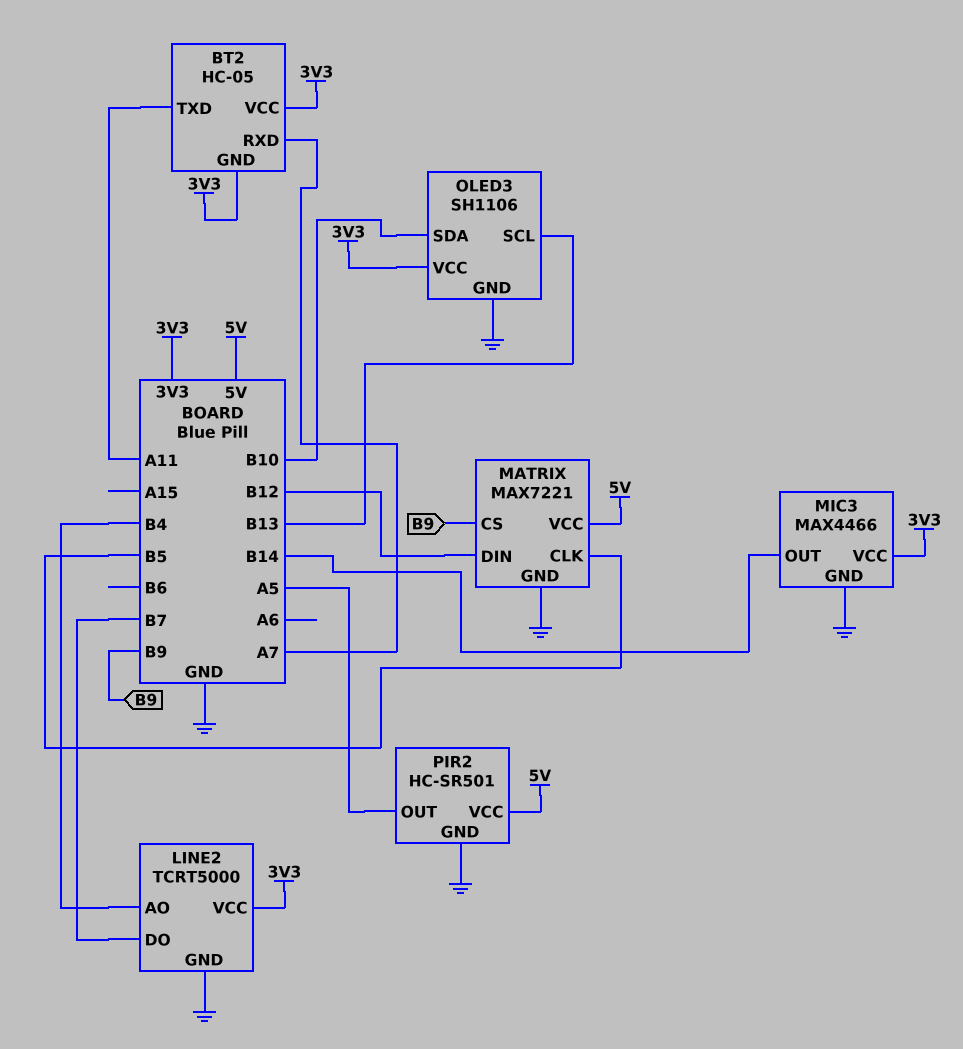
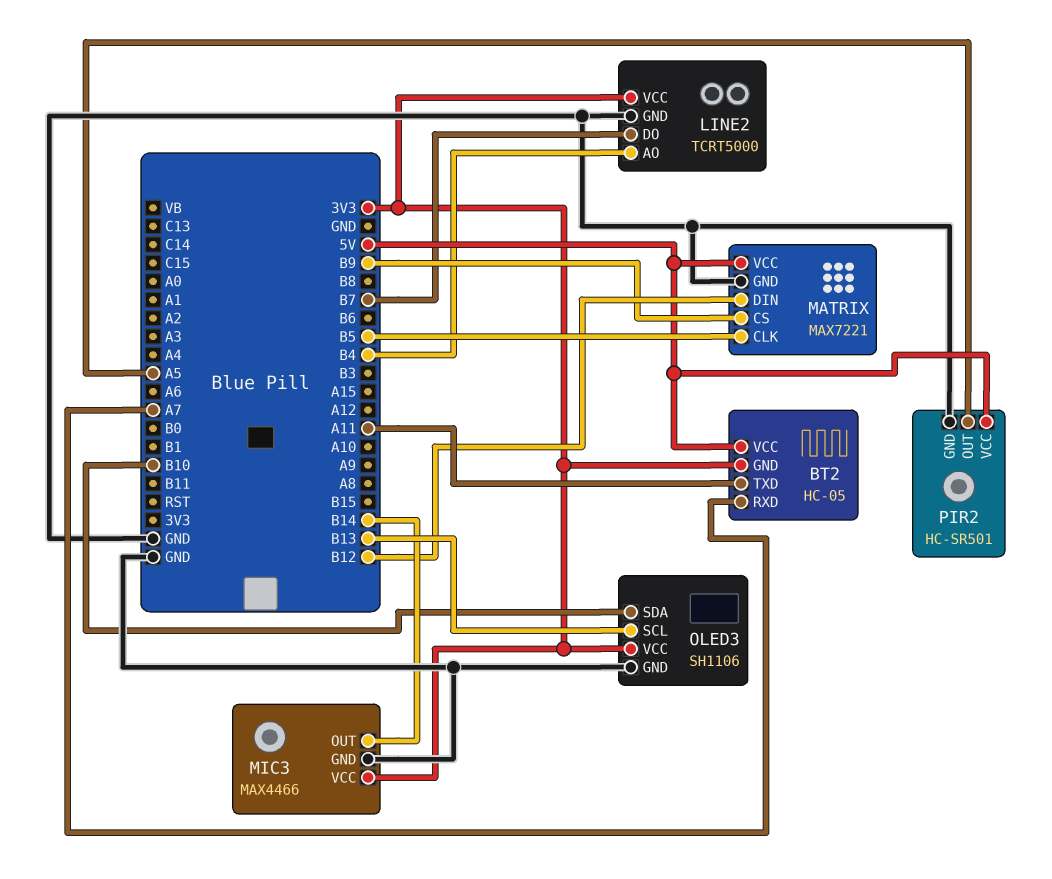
BT2 pin VCC: 3V3 -> 5V

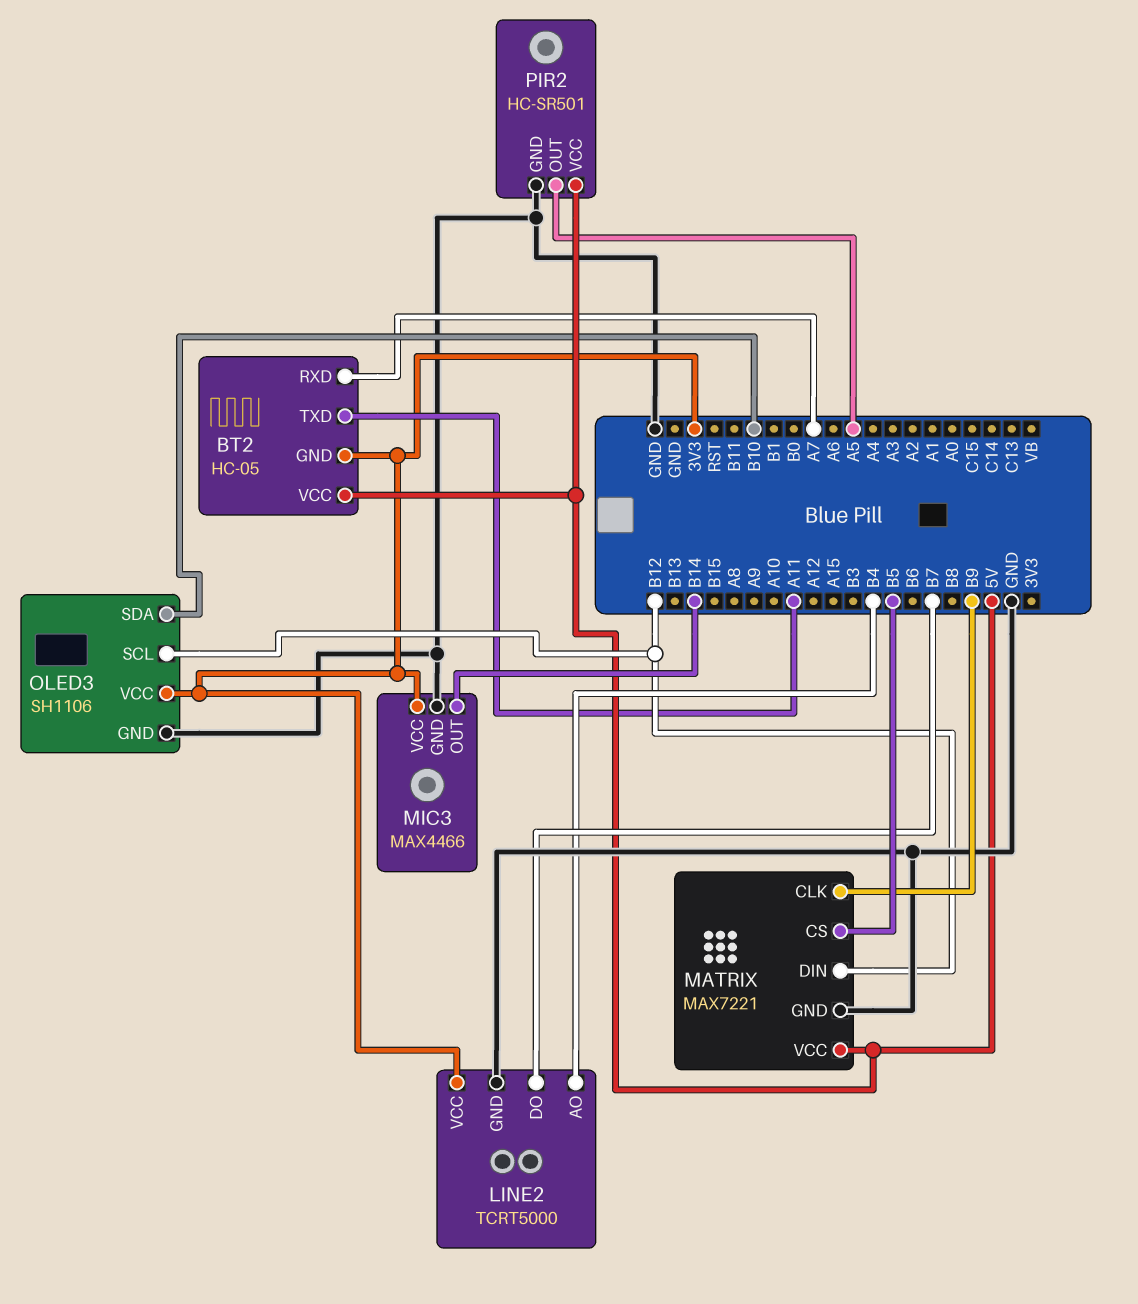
MATRIX pin CLK: B5 -> B9
MATRIX pin CS: B9 -> B5
OLED3 pin SCL: B13 -> B12

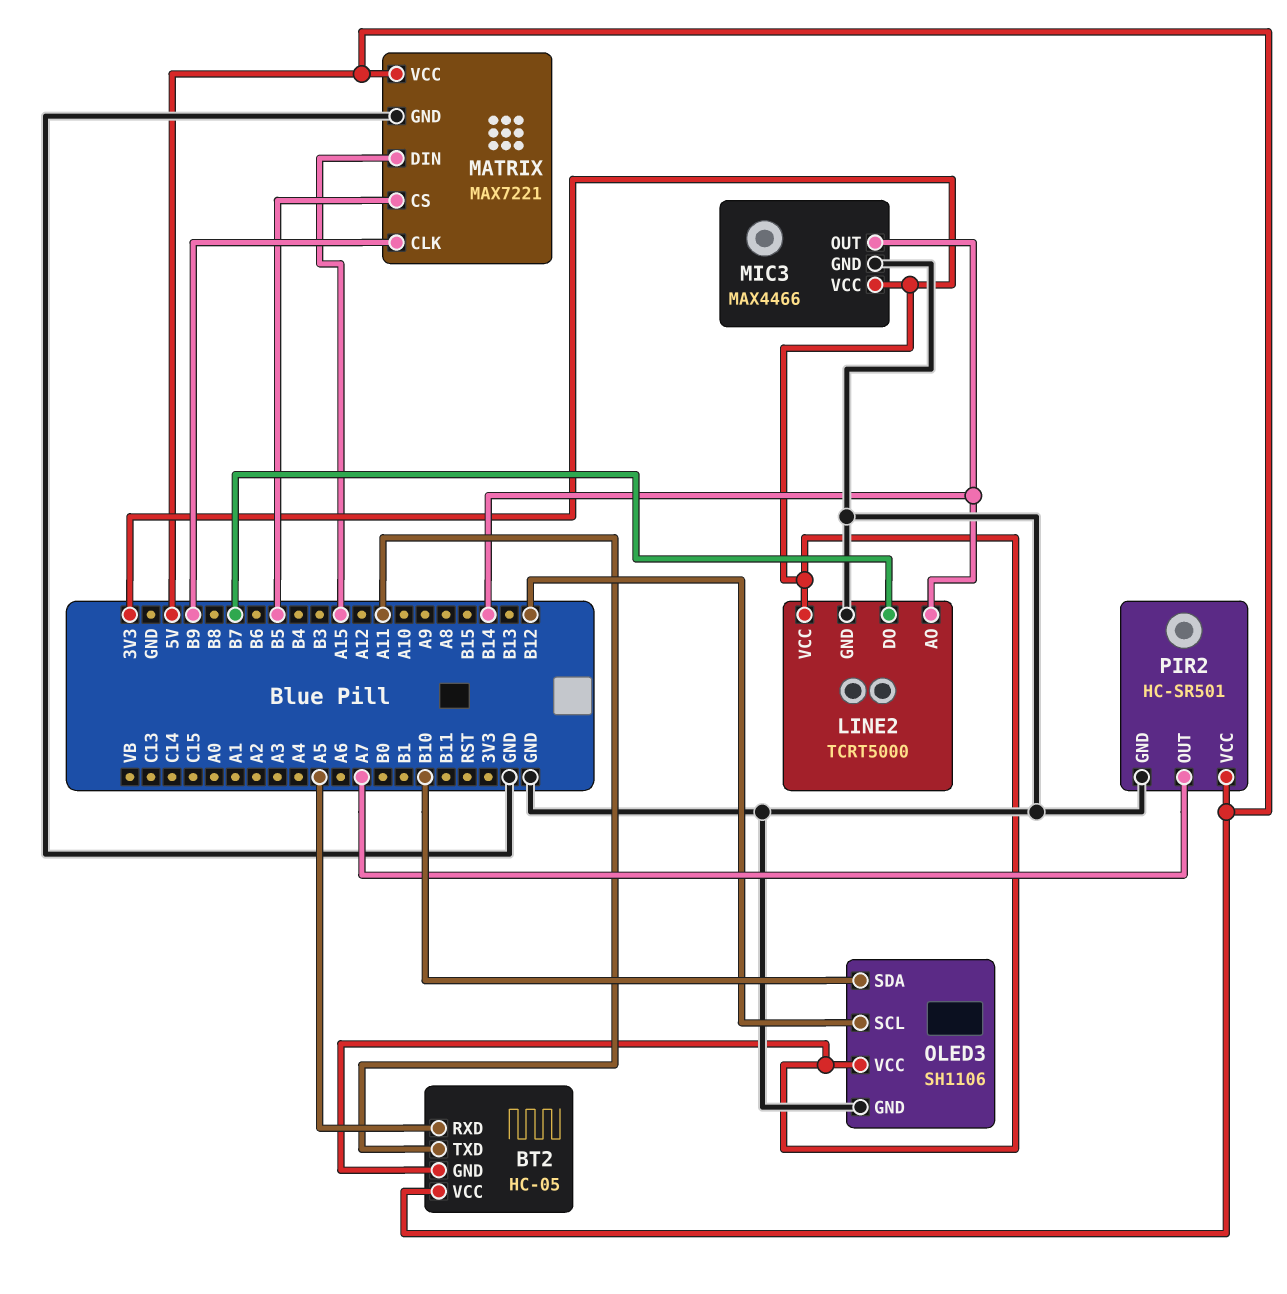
BT2 pin RXD: A7 -> A5
LINE2 pin AO: B4 -> B14
MATRIX pin DIN: B12 -> A15
PIR2 pin OUT: A5 -> A7

